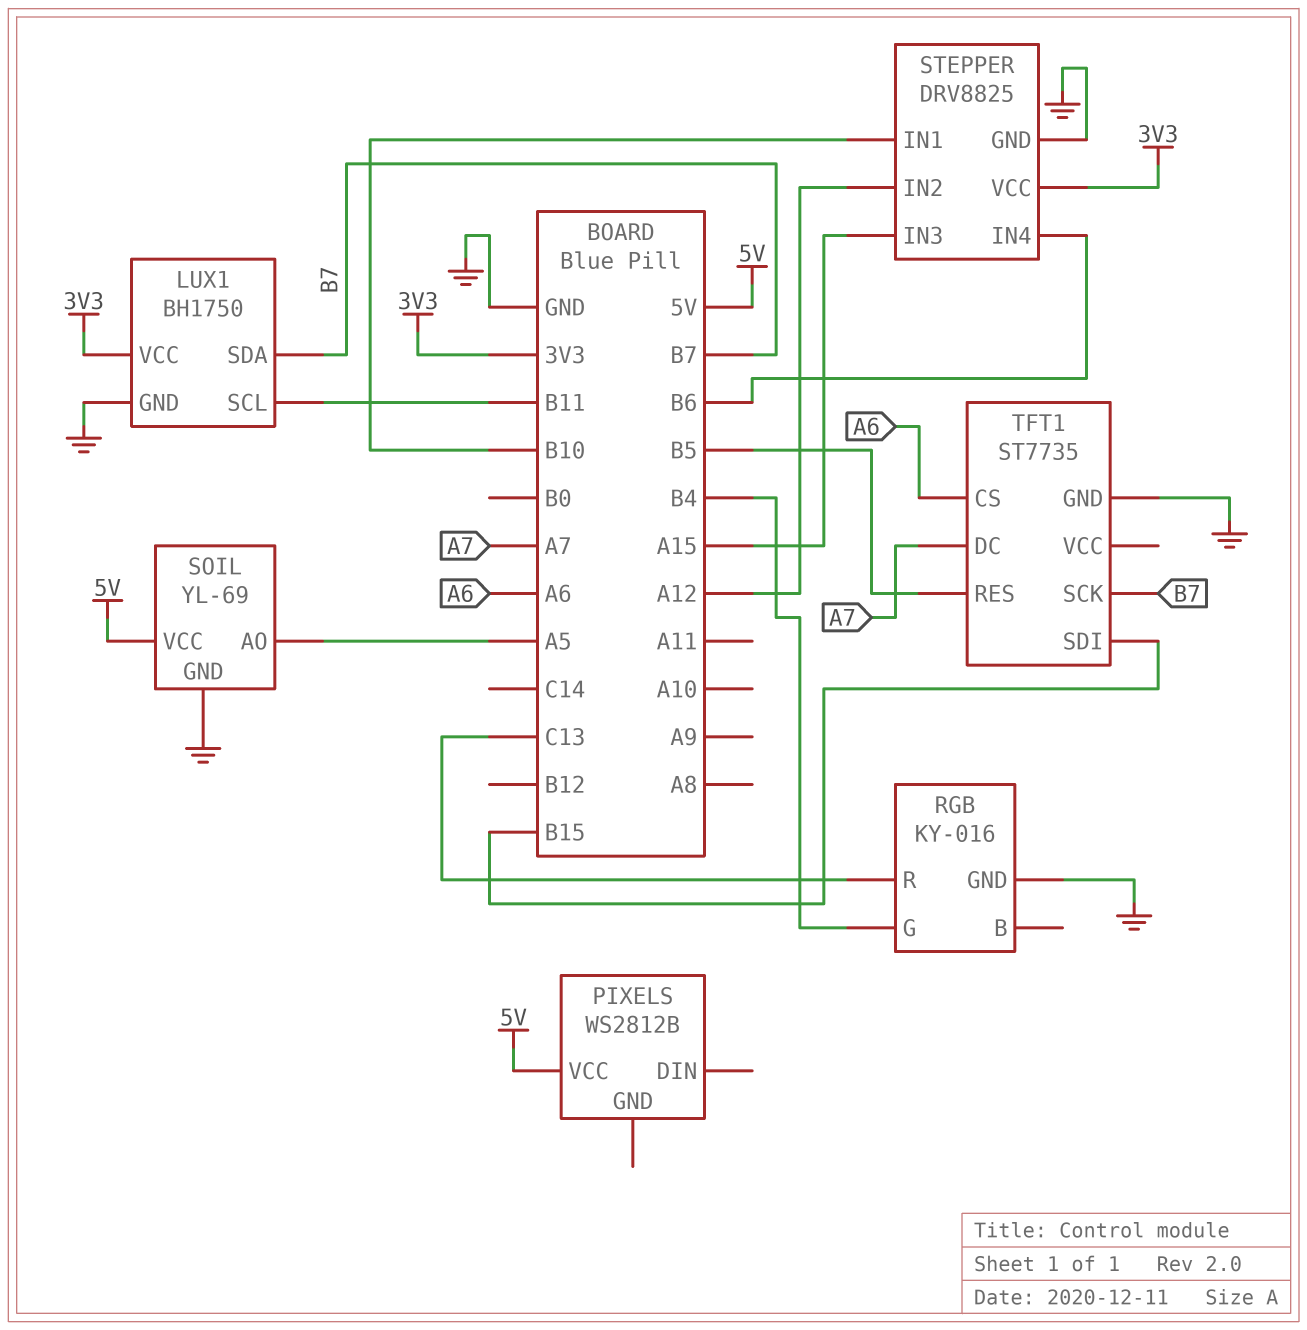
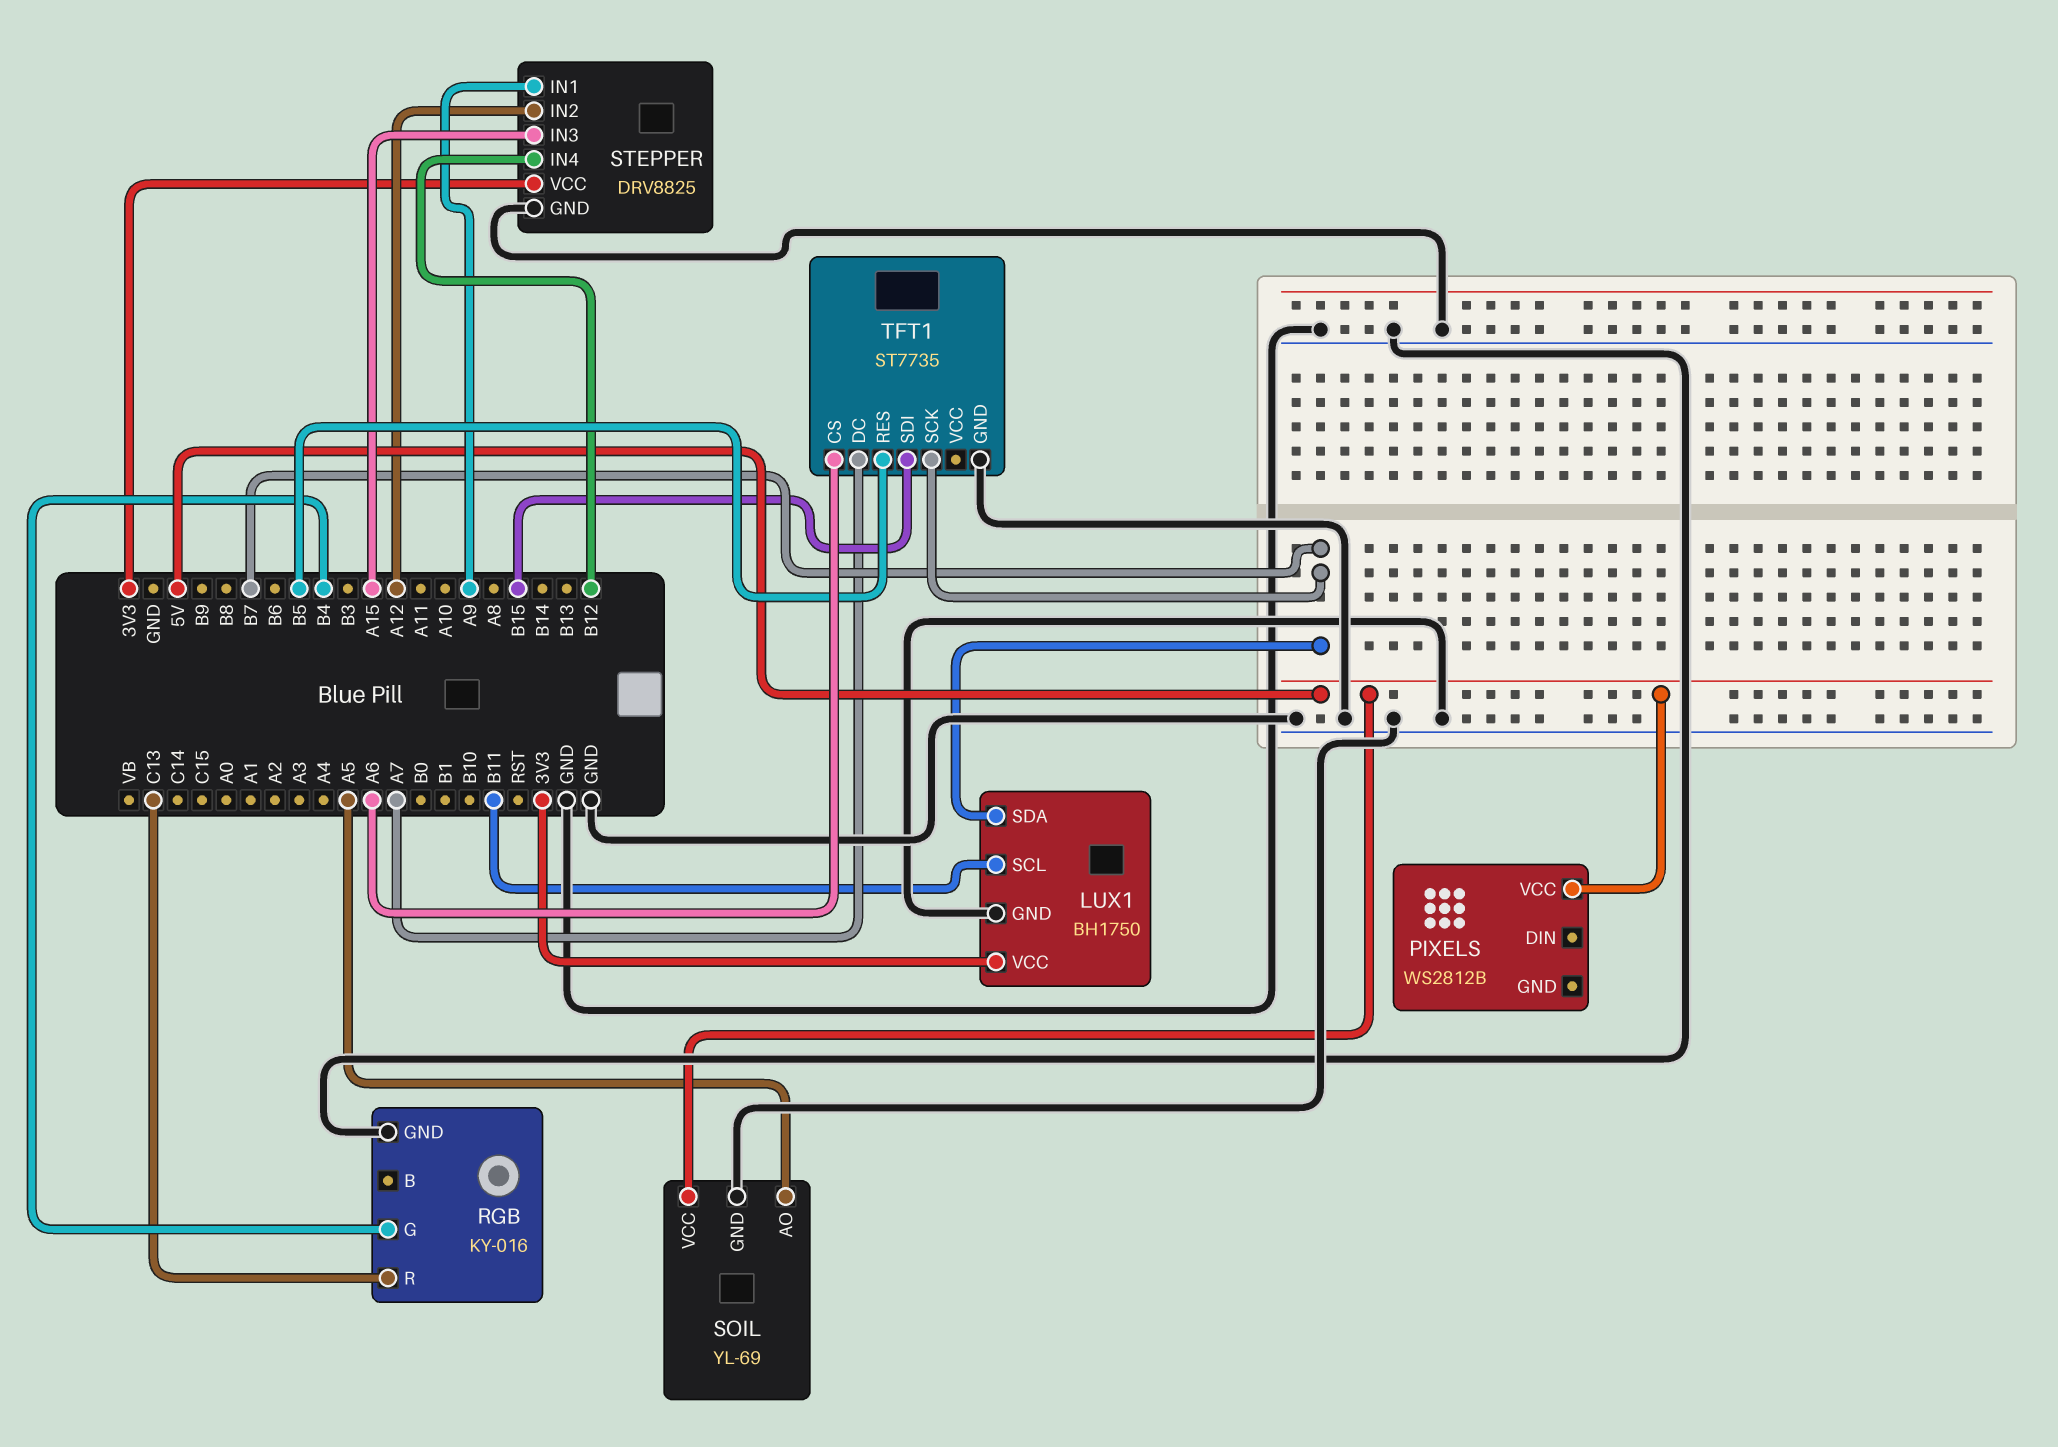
STEPPER pin IN1: B10 -> A9
STEPPER pin IN4: B6 -> B12

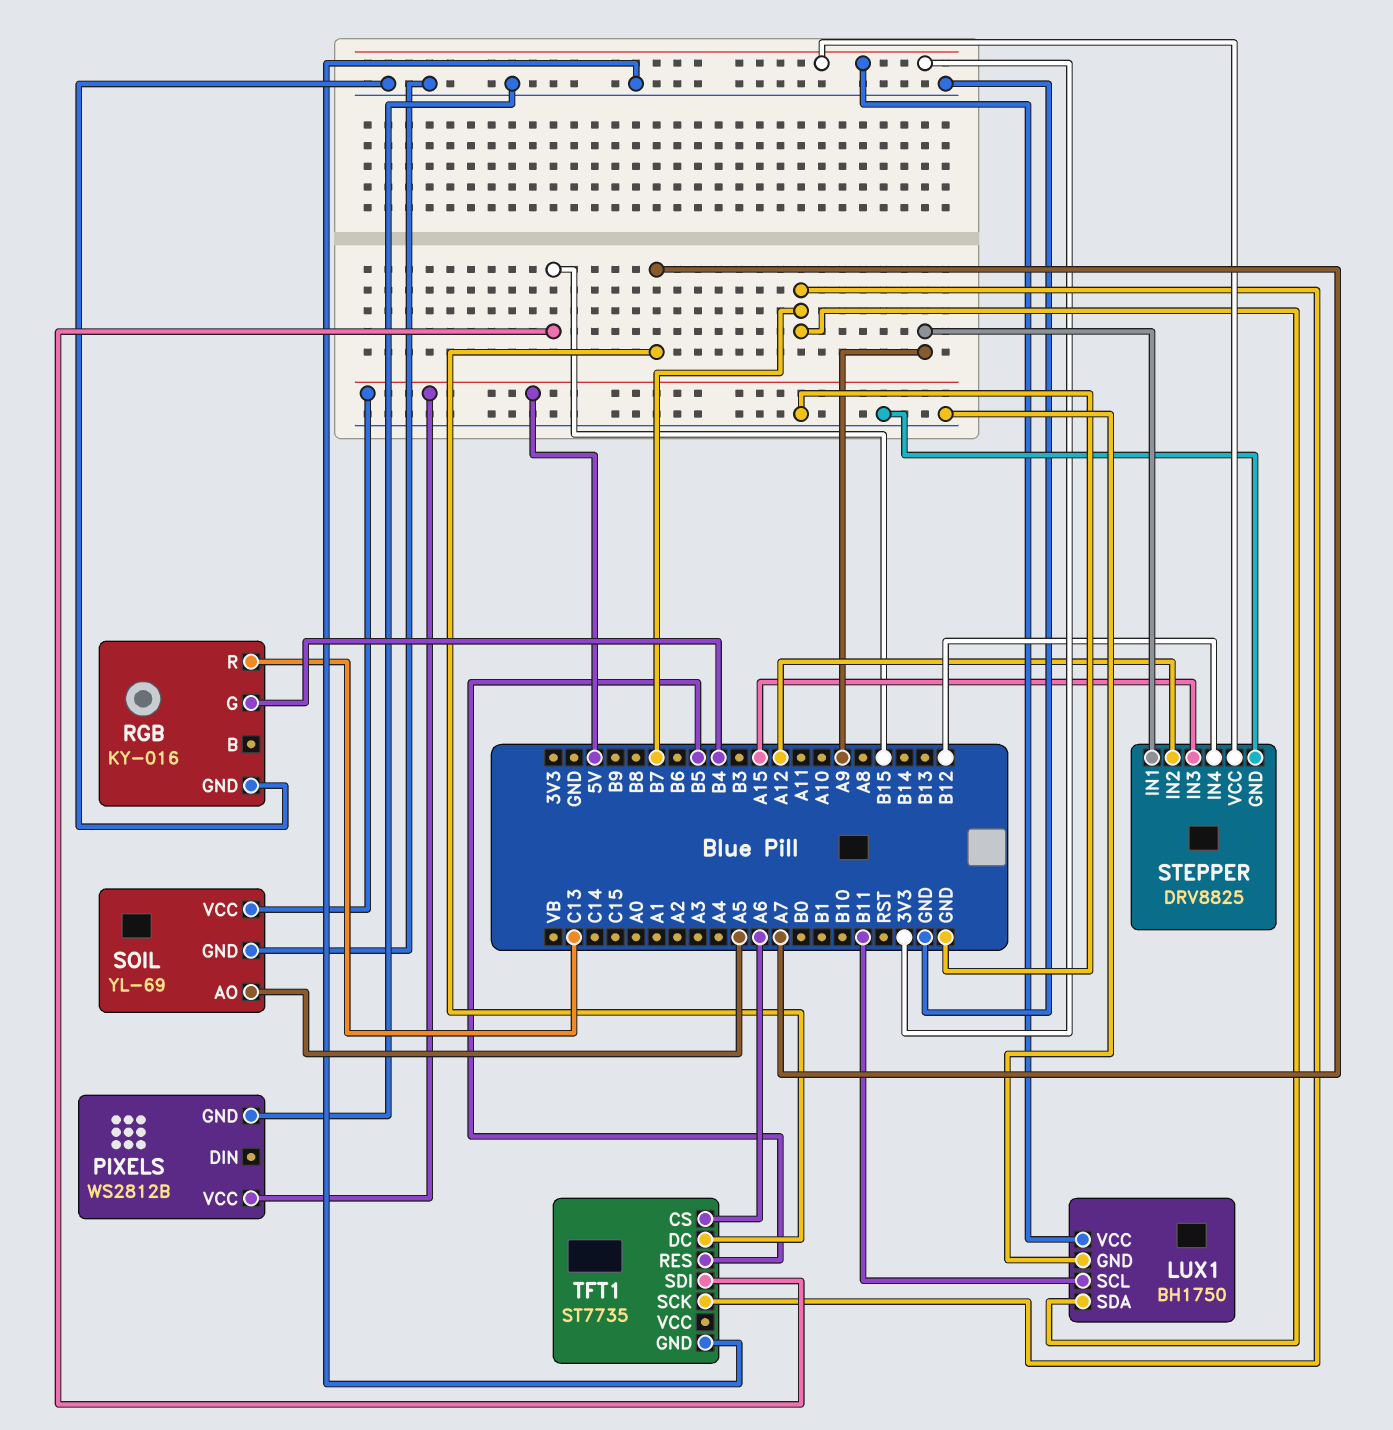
PIXELS pin GND: none -> GND

